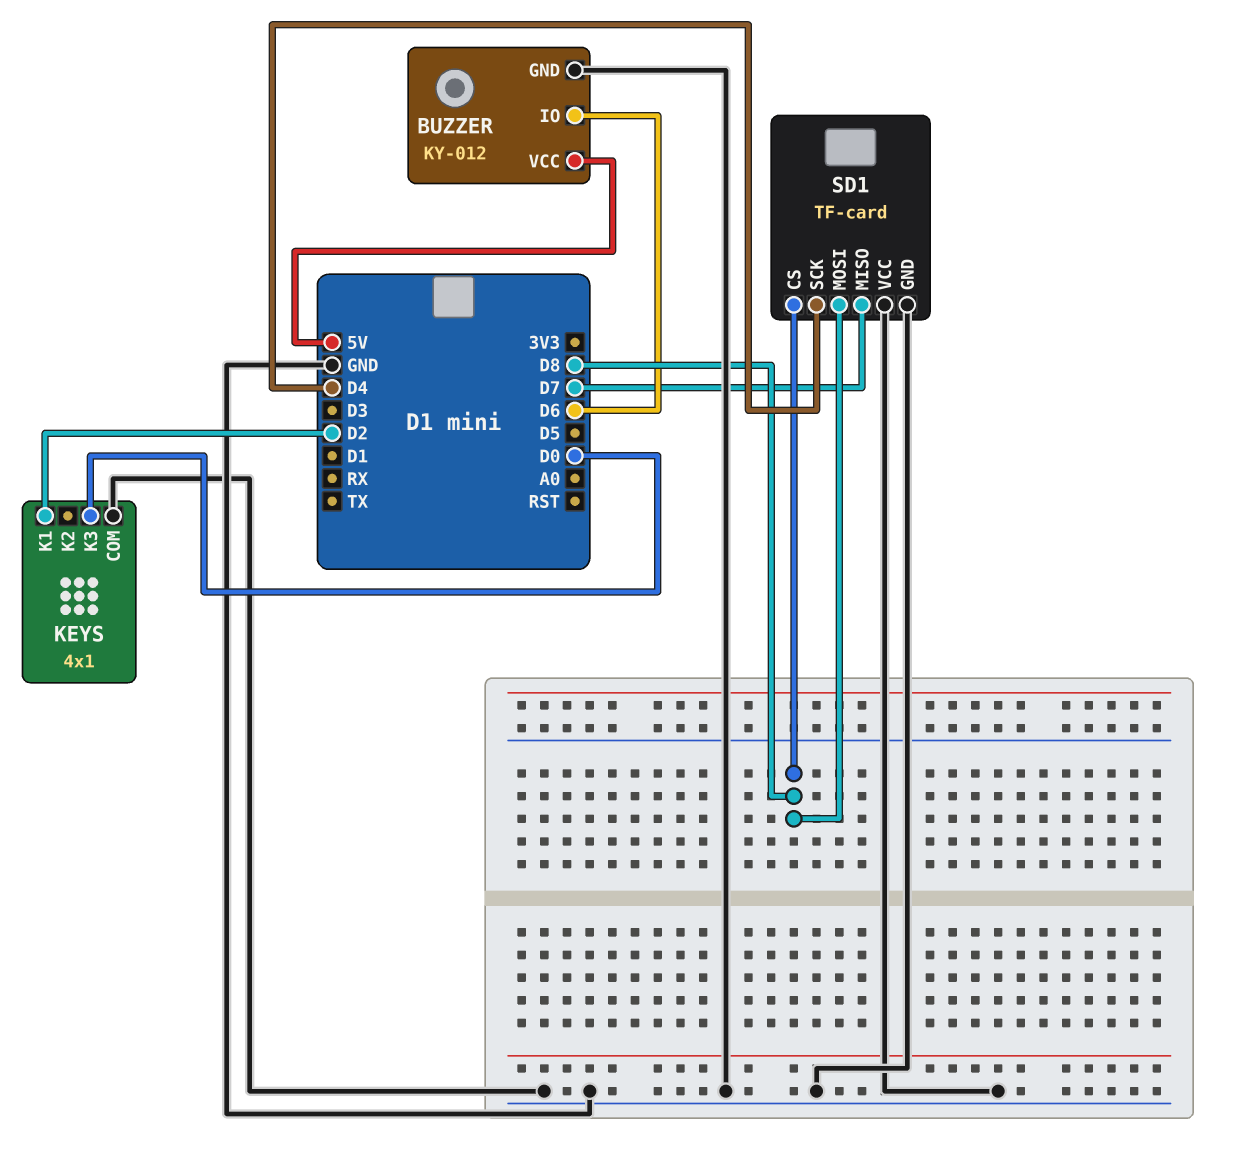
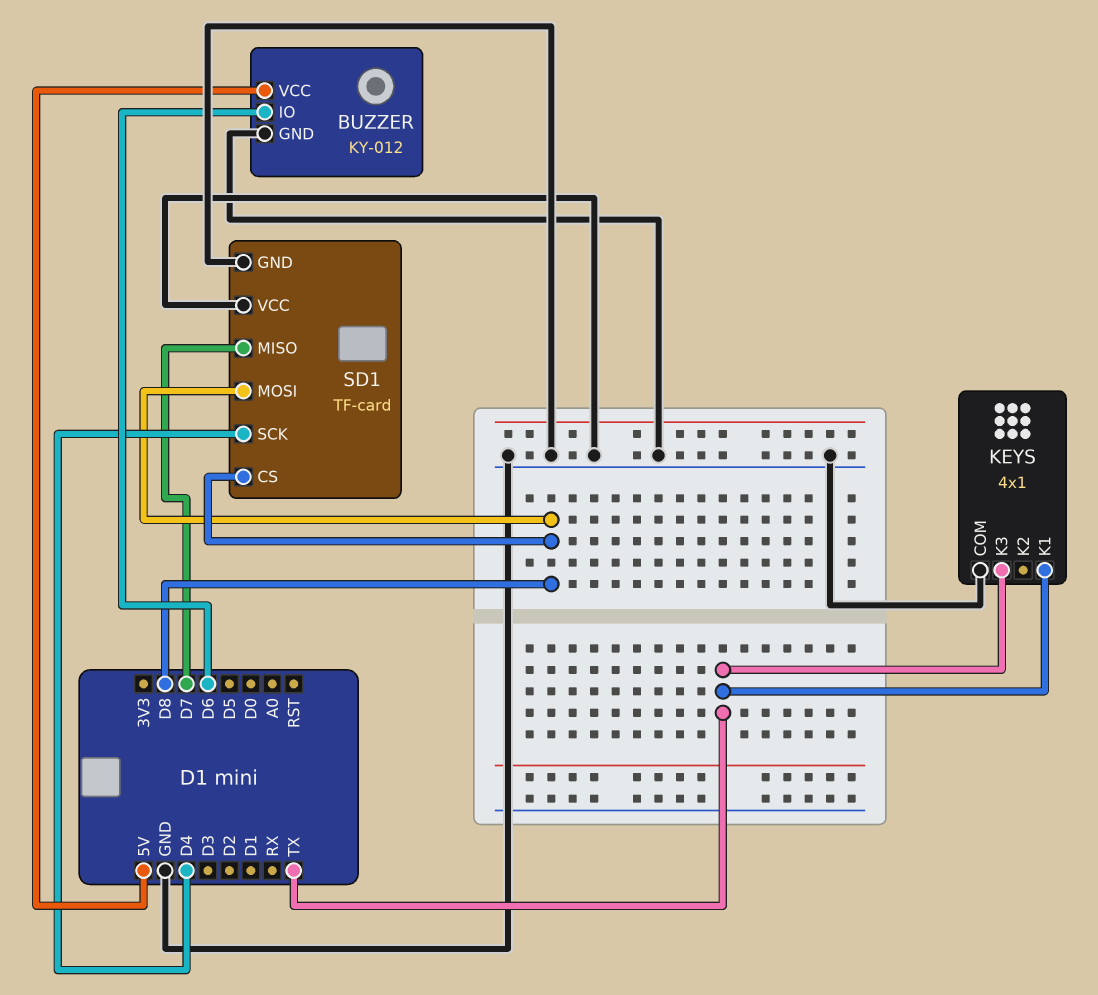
KEYS pin K1: D2 -> TX
KEYS pin K3: D0 -> TX

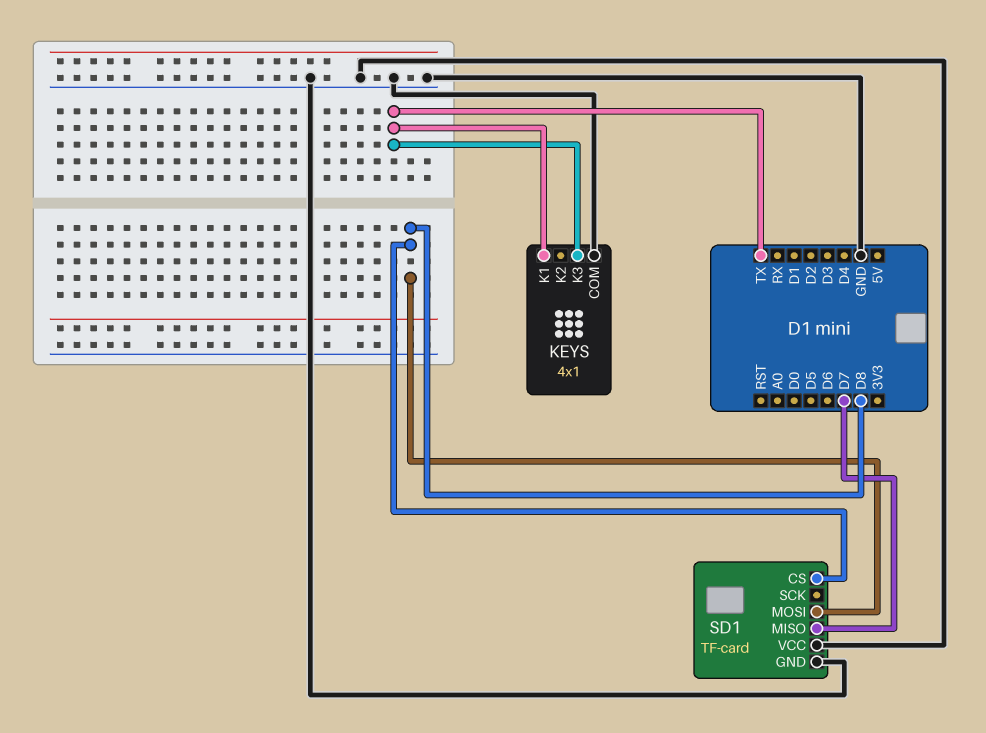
BUZZER: KY-012 -> none
BUZZER pin GND: GND -> none
BUZZER pin IO: D6 -> none
BUZZER pin VCC: 5V -> none
SD1 pin SCK: D4 -> none

